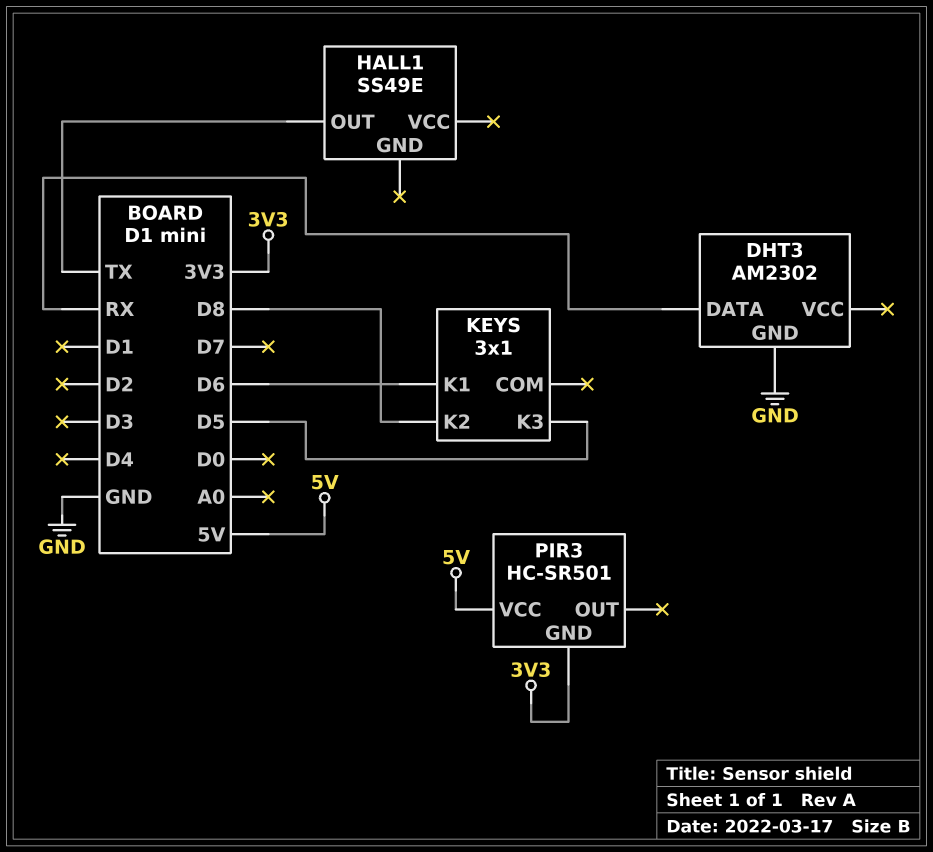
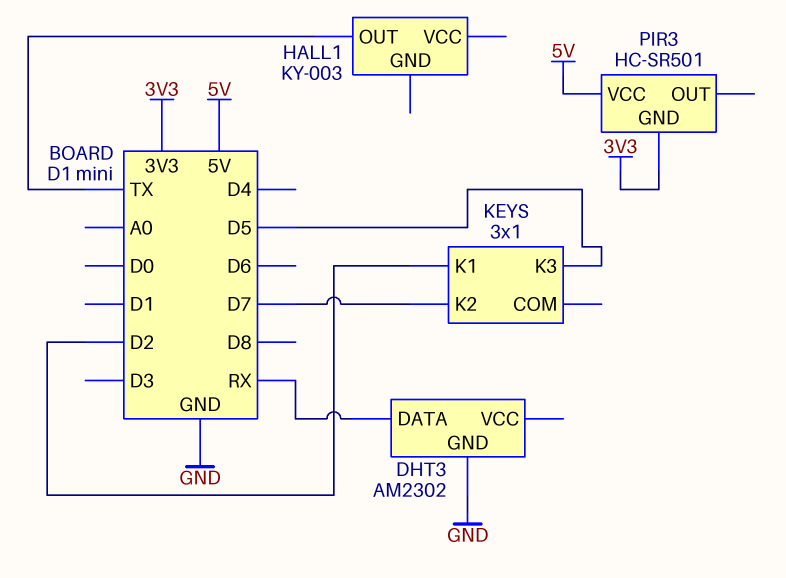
HALL1: SS49E -> KY-003
KEYS pin K1: D6 -> D2
KEYS pin K2: D8 -> D7

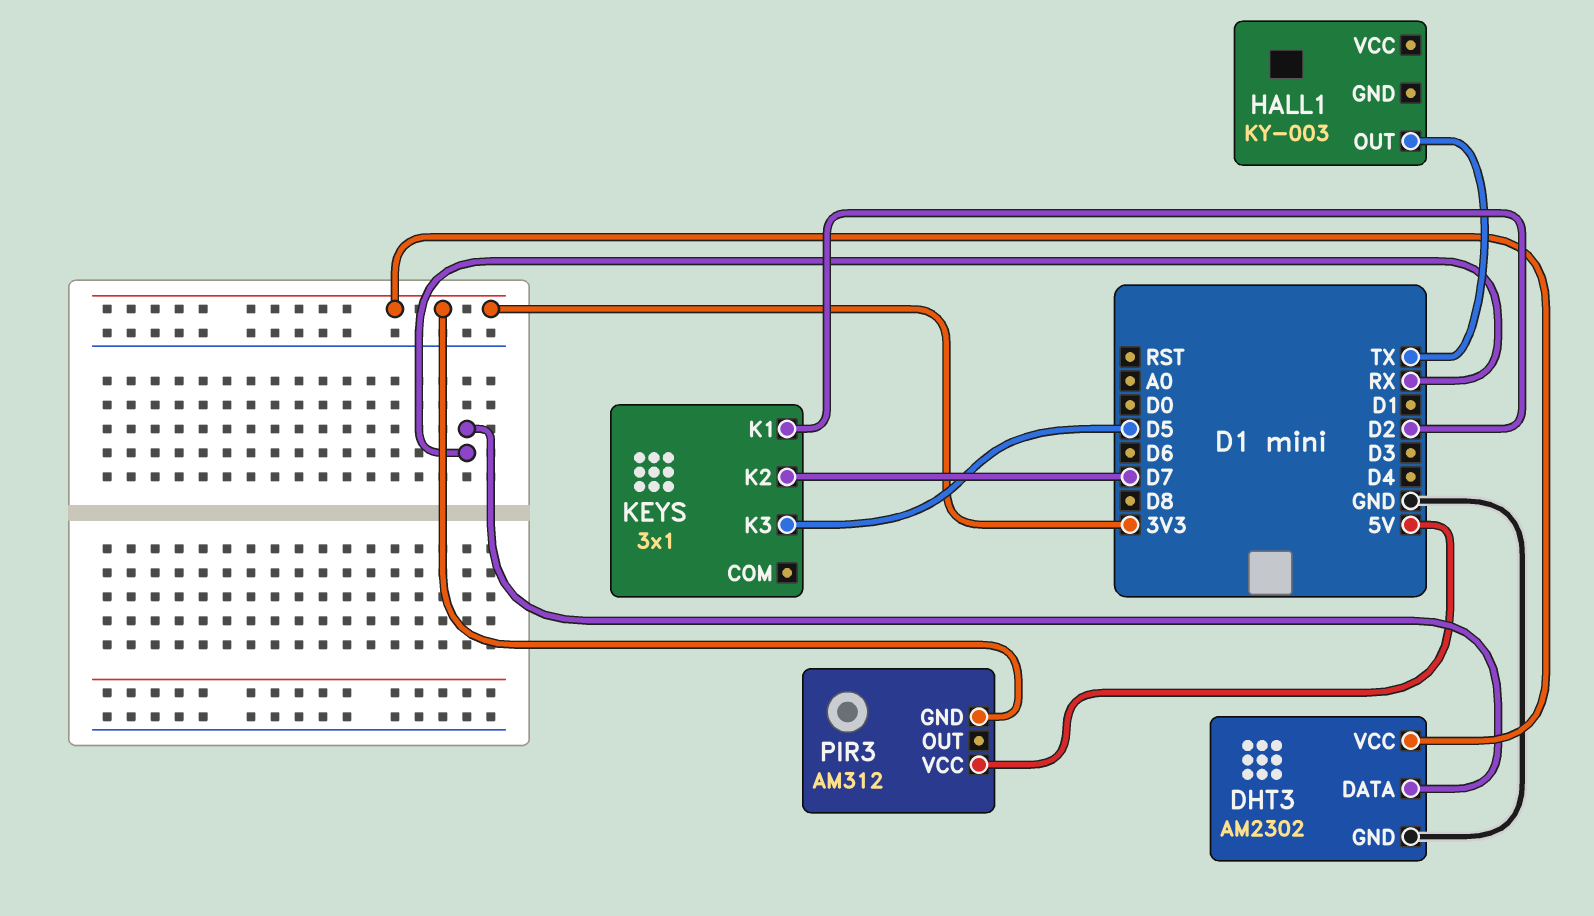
DHT3 pin VCC: none -> 3V3
PIR3: HC-SR501 -> AM312

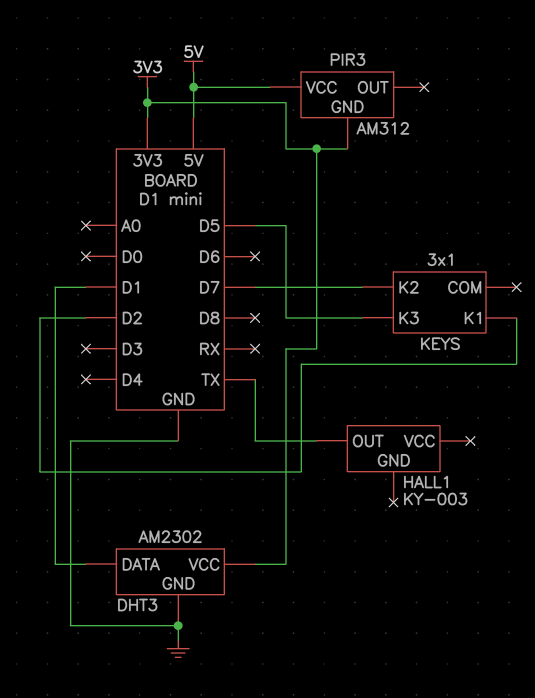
DHT3 pin DATA: RX -> D1

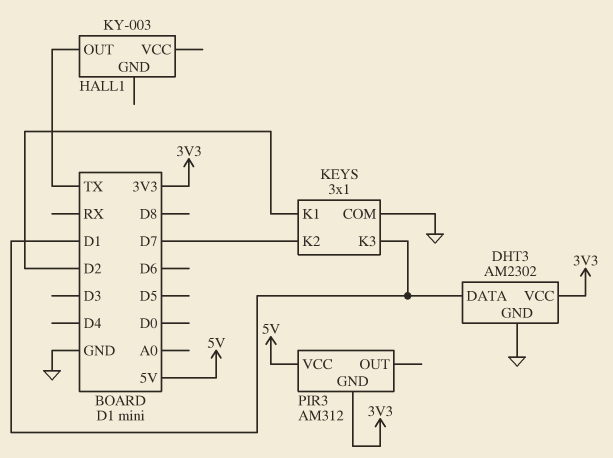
KEYS pin COM: none -> GND
KEYS pin K3: D5 -> D1

